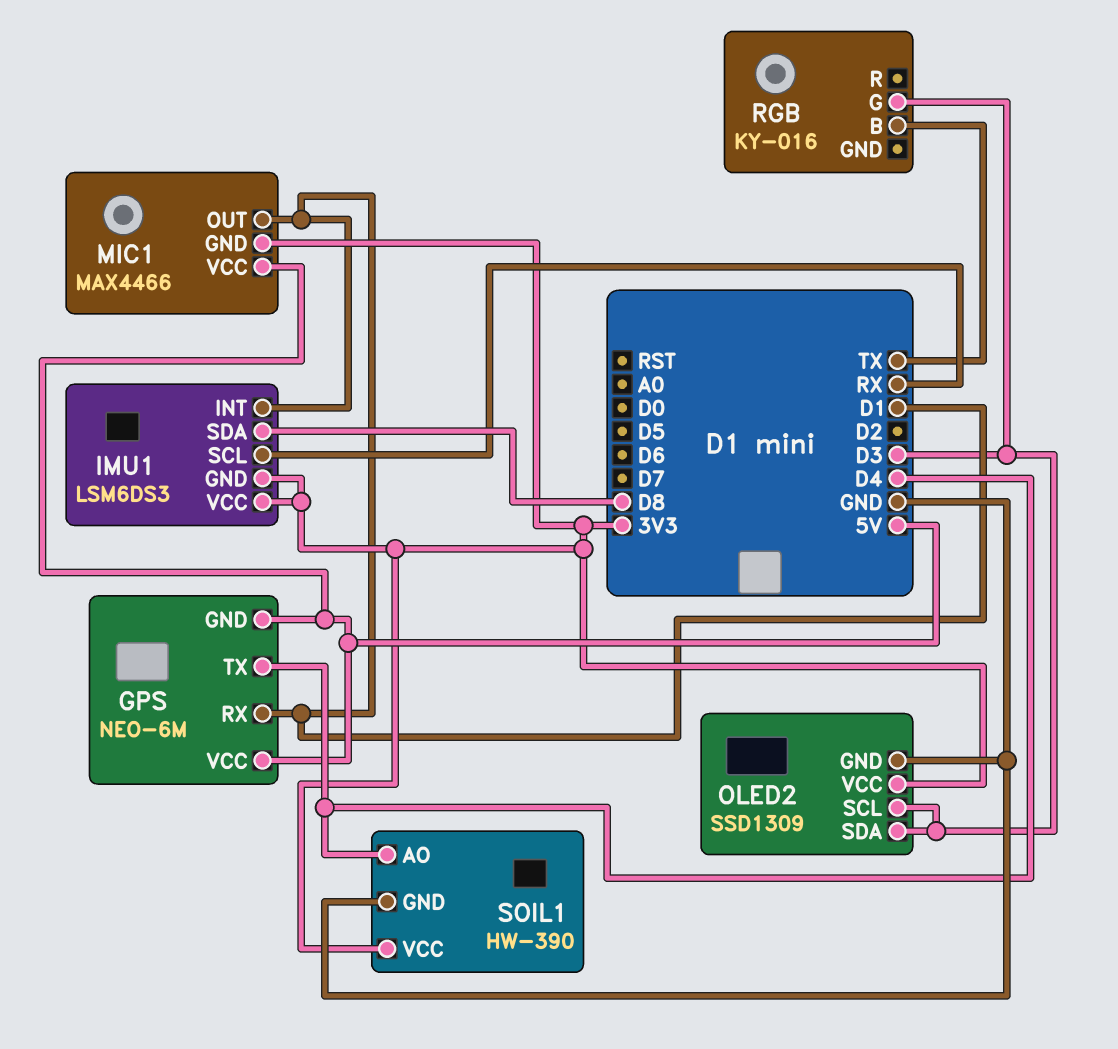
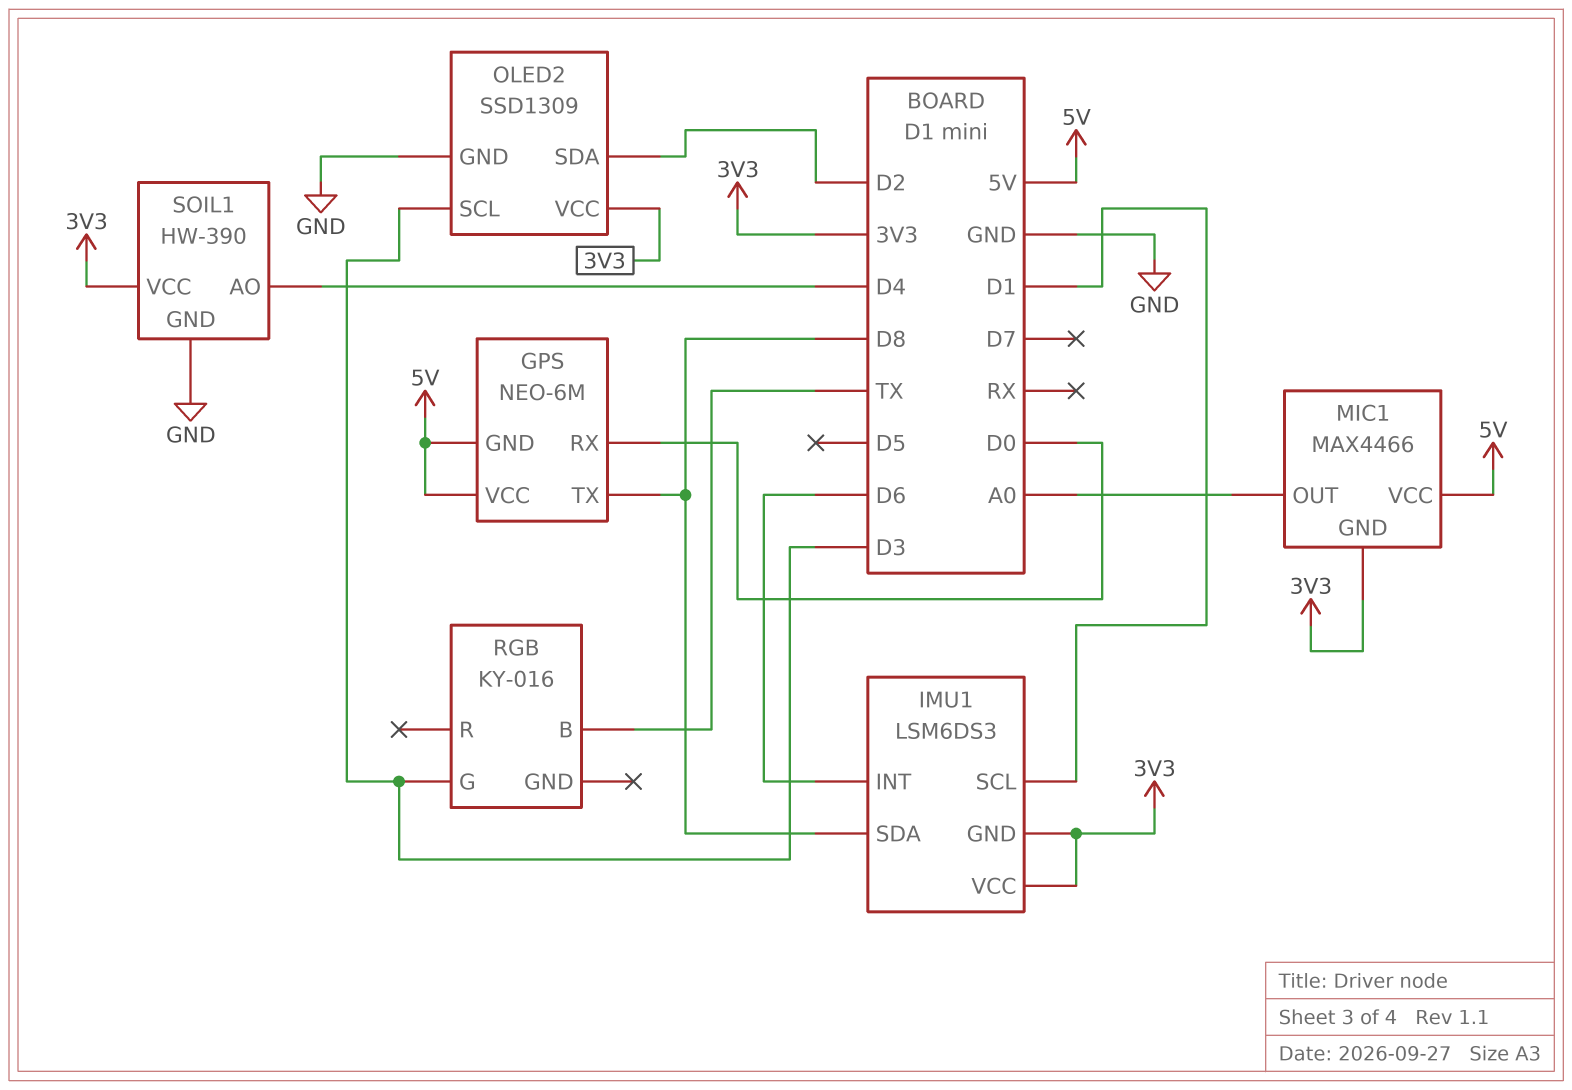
GPS pin RX: D1 -> D0
GPS pin TX: D4 -> D8
IMU1 pin INT: D1 -> D6
IMU1 pin SCL: RX -> D1
MIC1 pin OUT: D1 -> A0
OLED2 pin SDA: D3 -> D2

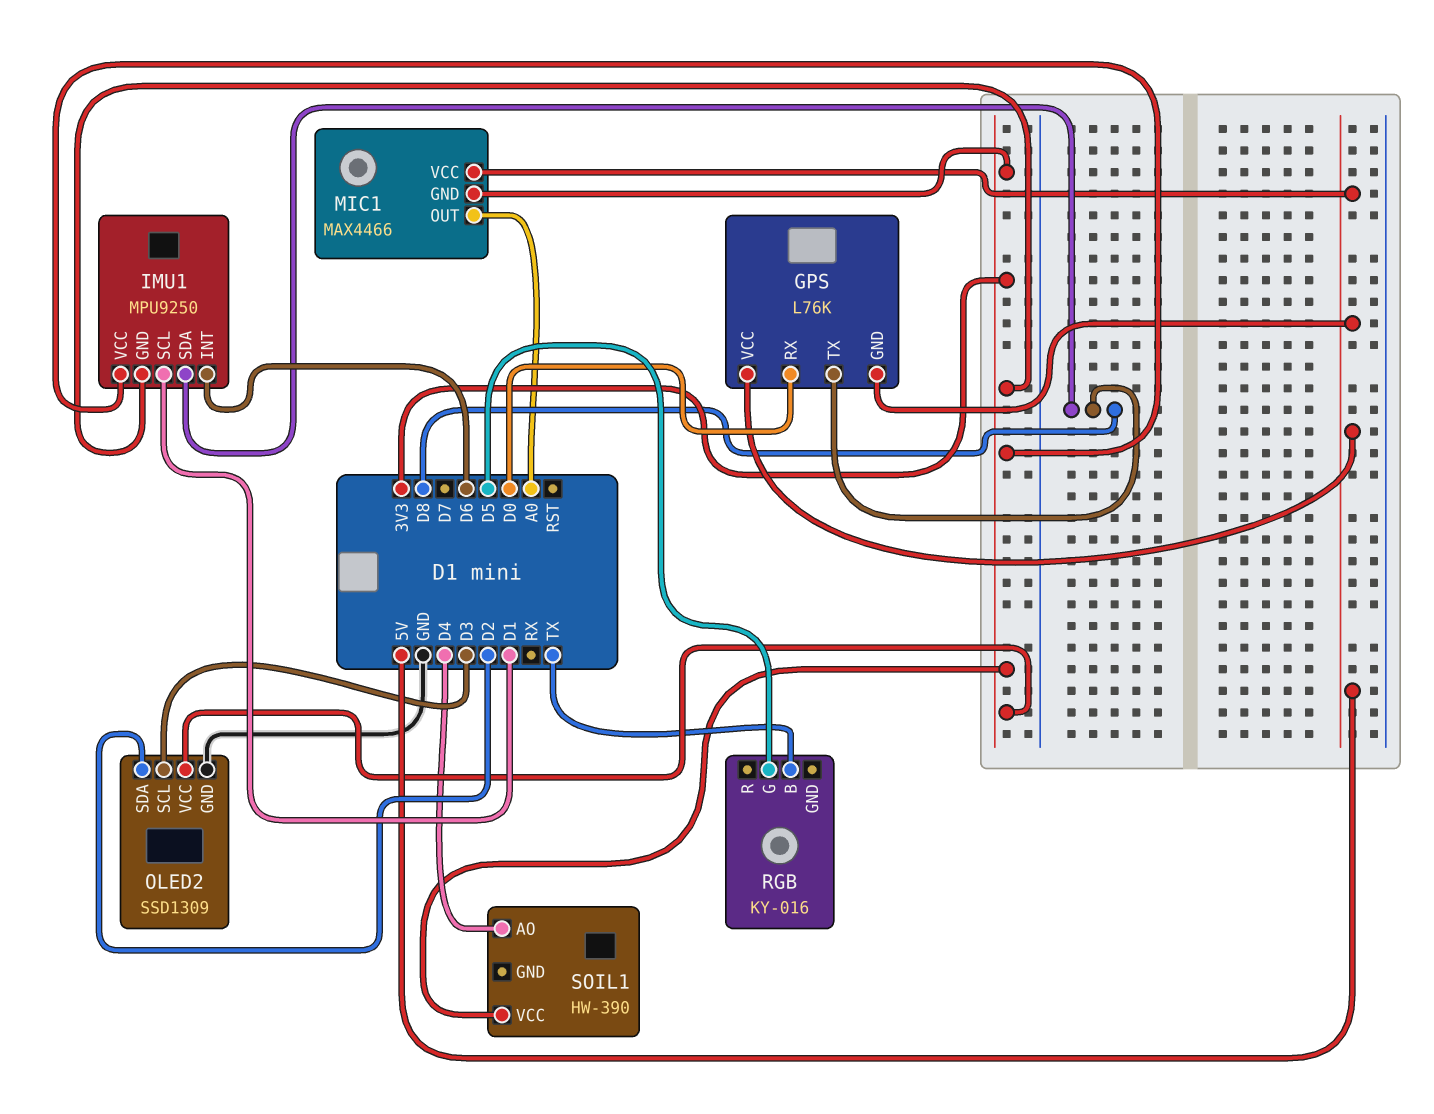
GPS: NEO-6M -> L76K
IMU1: LSM6DS3 -> MPU9250
RGB pin G: D3 -> D5
SOIL1 pin GND: GND -> none

